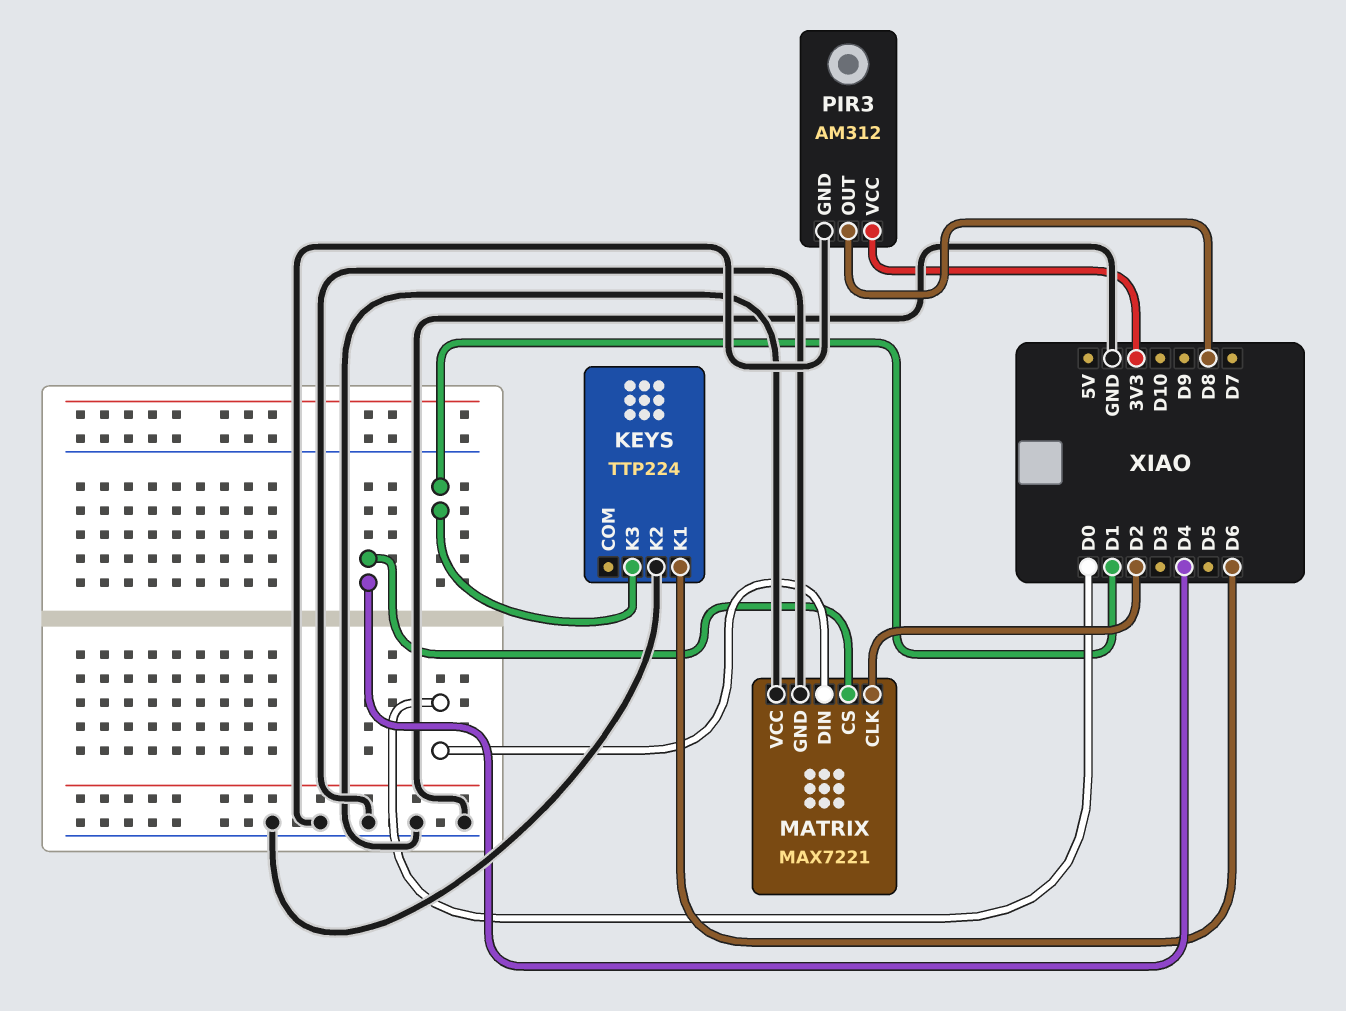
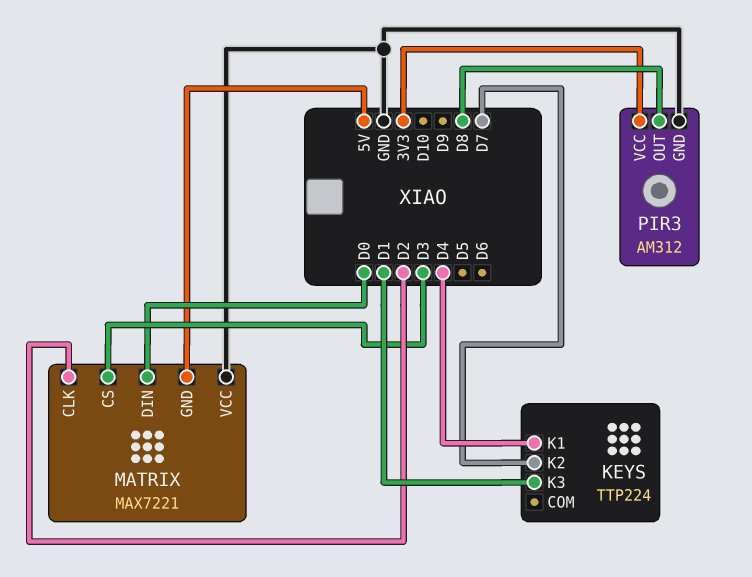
KEYS pin K1: D6 -> D4
KEYS pin K2: GND -> D7
MATRIX pin CS: D4 -> D3
MATRIX pin GND: GND -> 5V

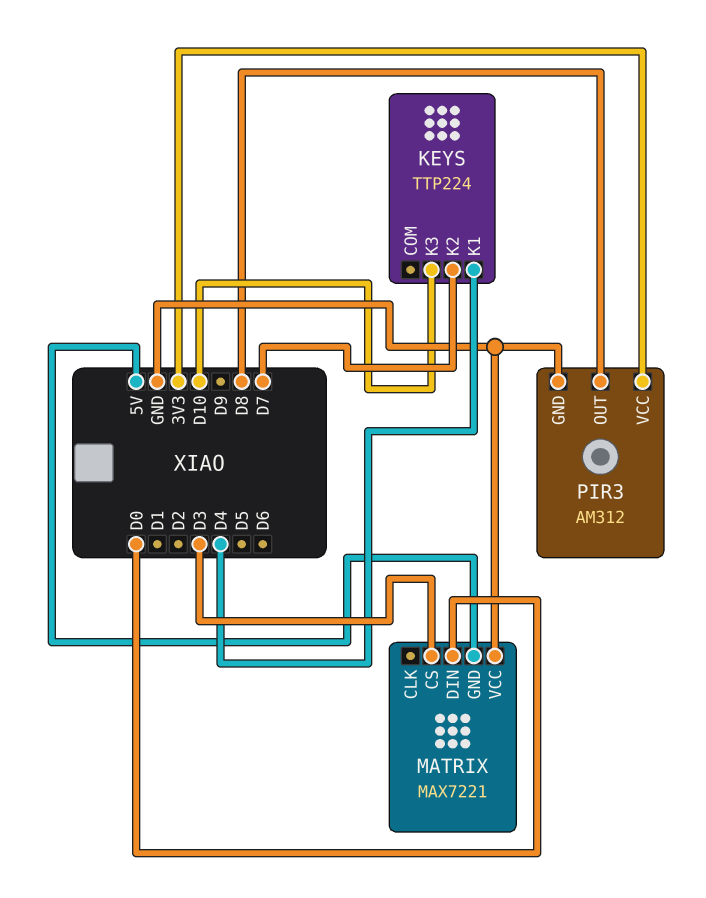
KEYS pin K3: D1 -> D10
MATRIX pin CLK: D2 -> none

